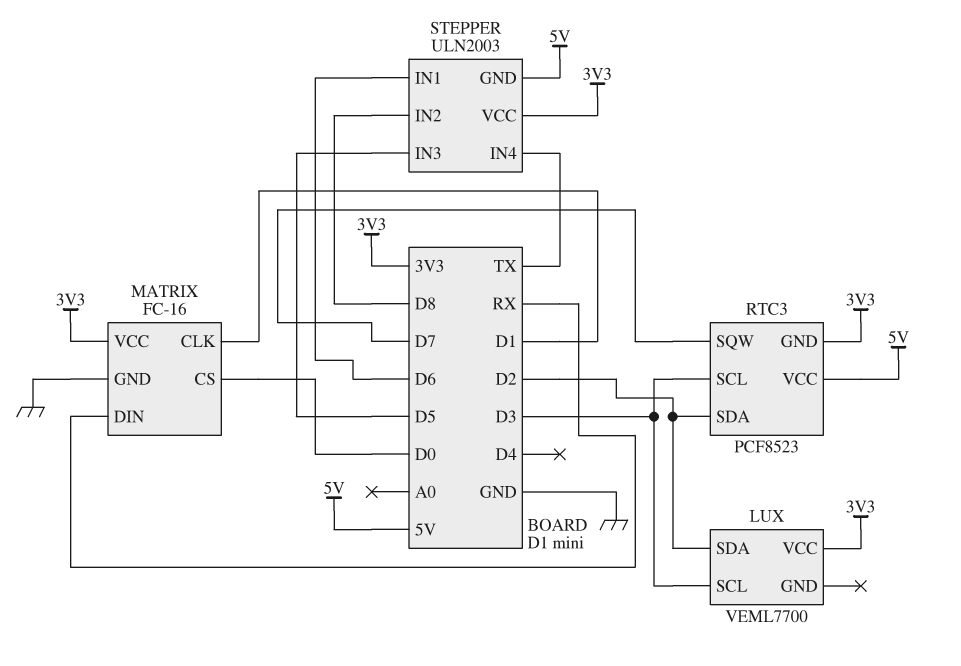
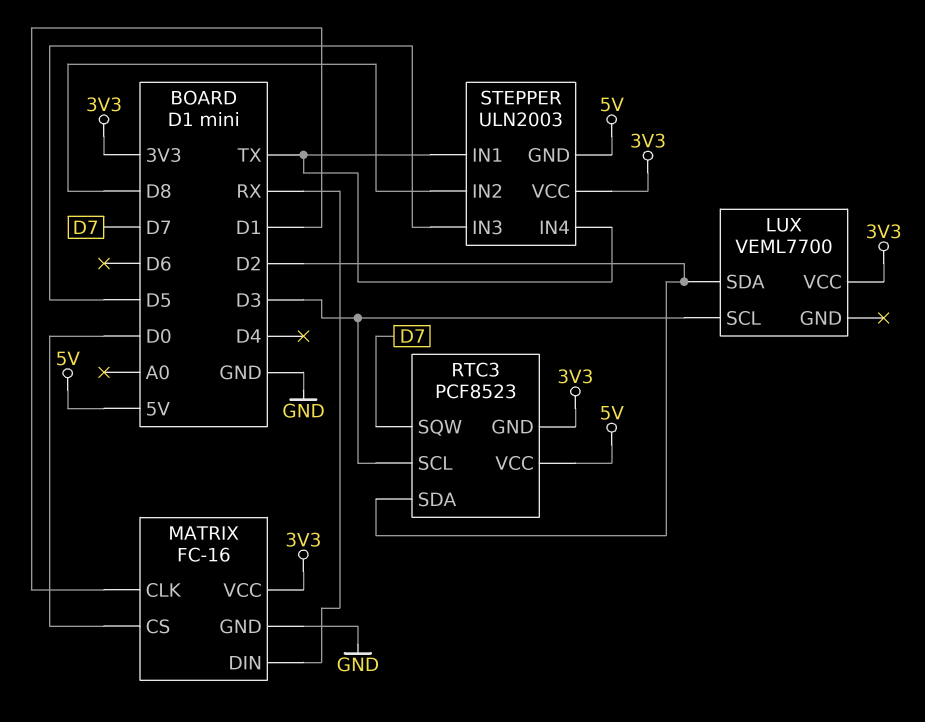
STEPPER pin IN1: D6 -> TX

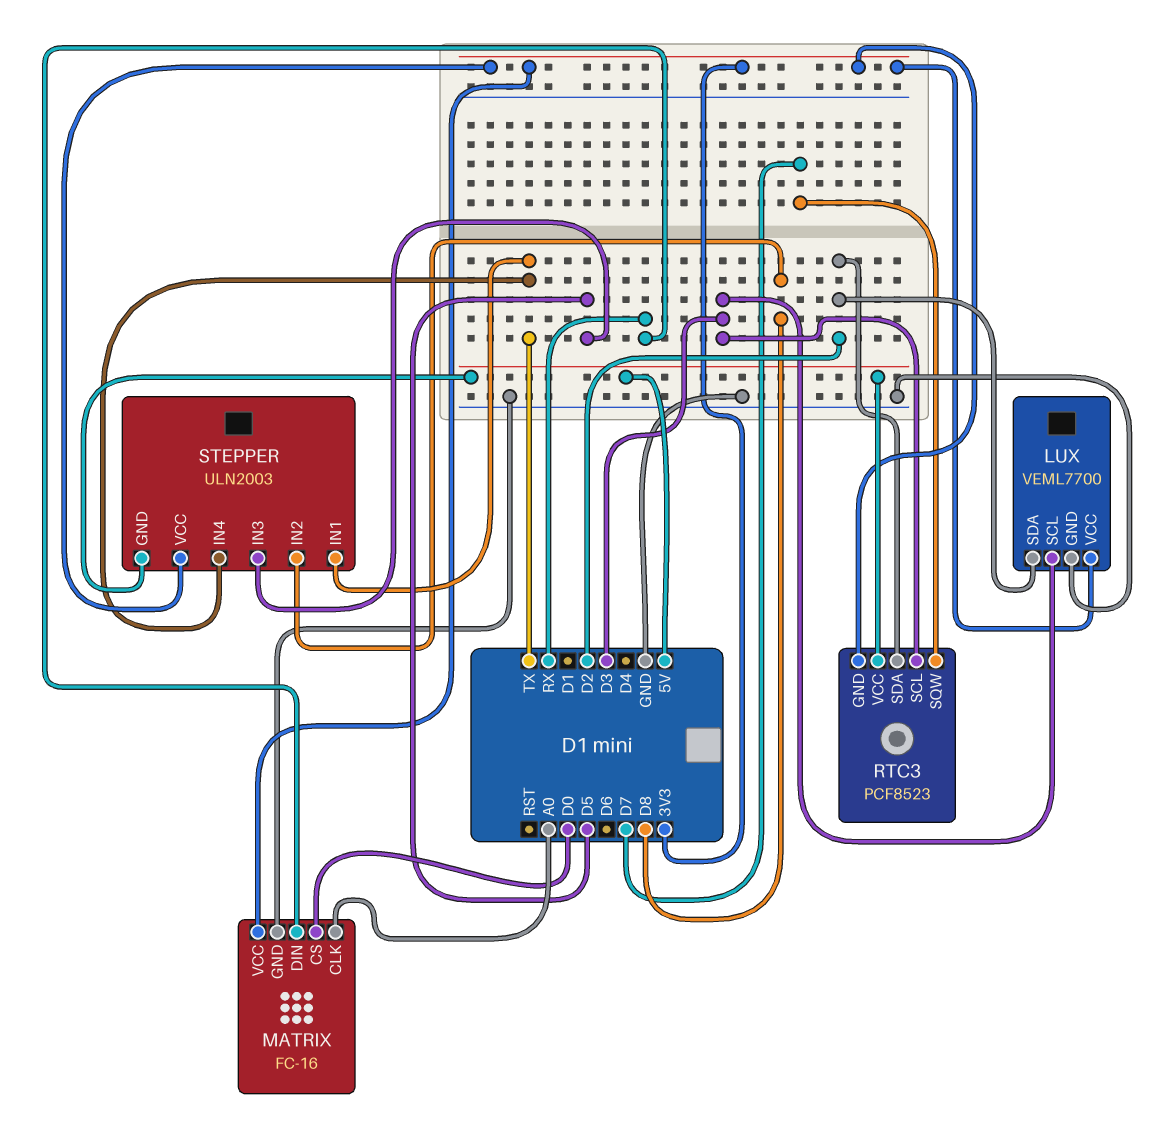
LUX pin GND: none -> GND
MATRIX pin CLK: D1 -> A0

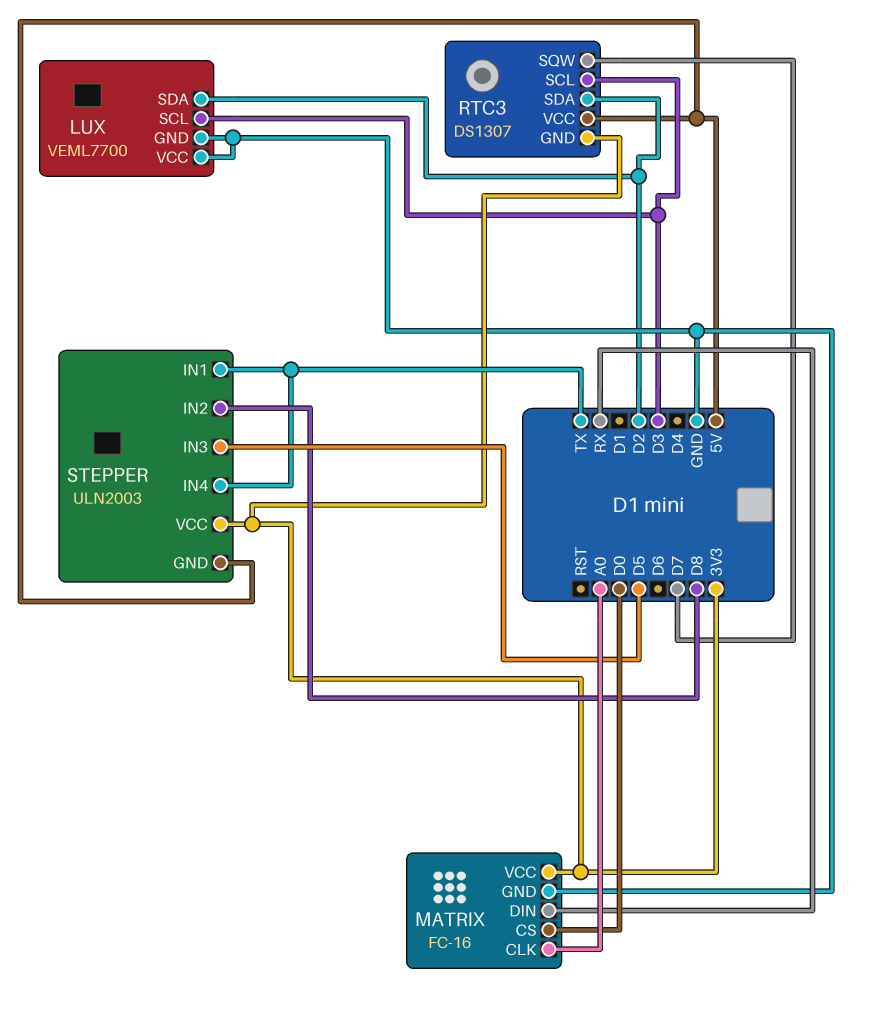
LUX pin VCC: 3V3 -> GND
RTC3: PCF8523 -> DS1307

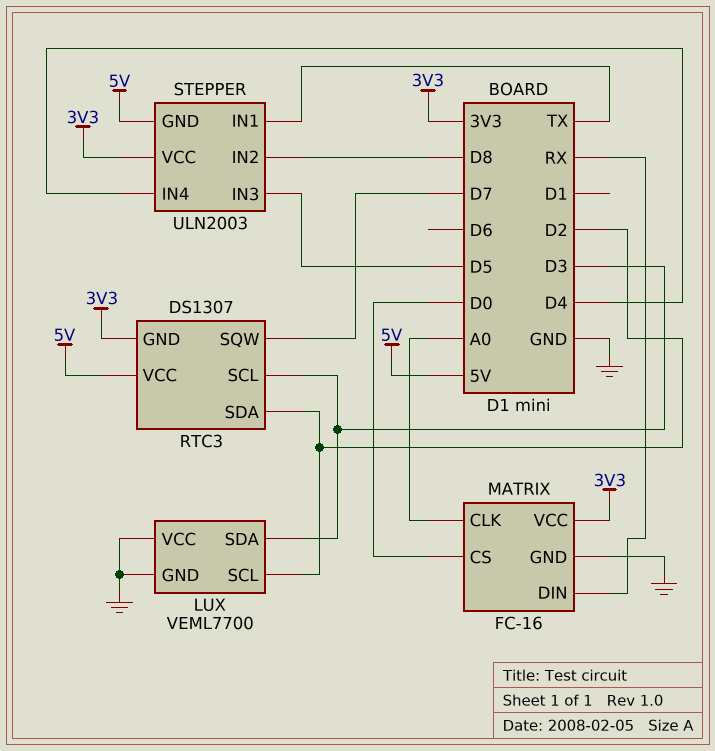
LUX pin SCL: D3 -> D2
LUX pin SDA: D2 -> D3
STEPPER pin IN4: TX -> D4

